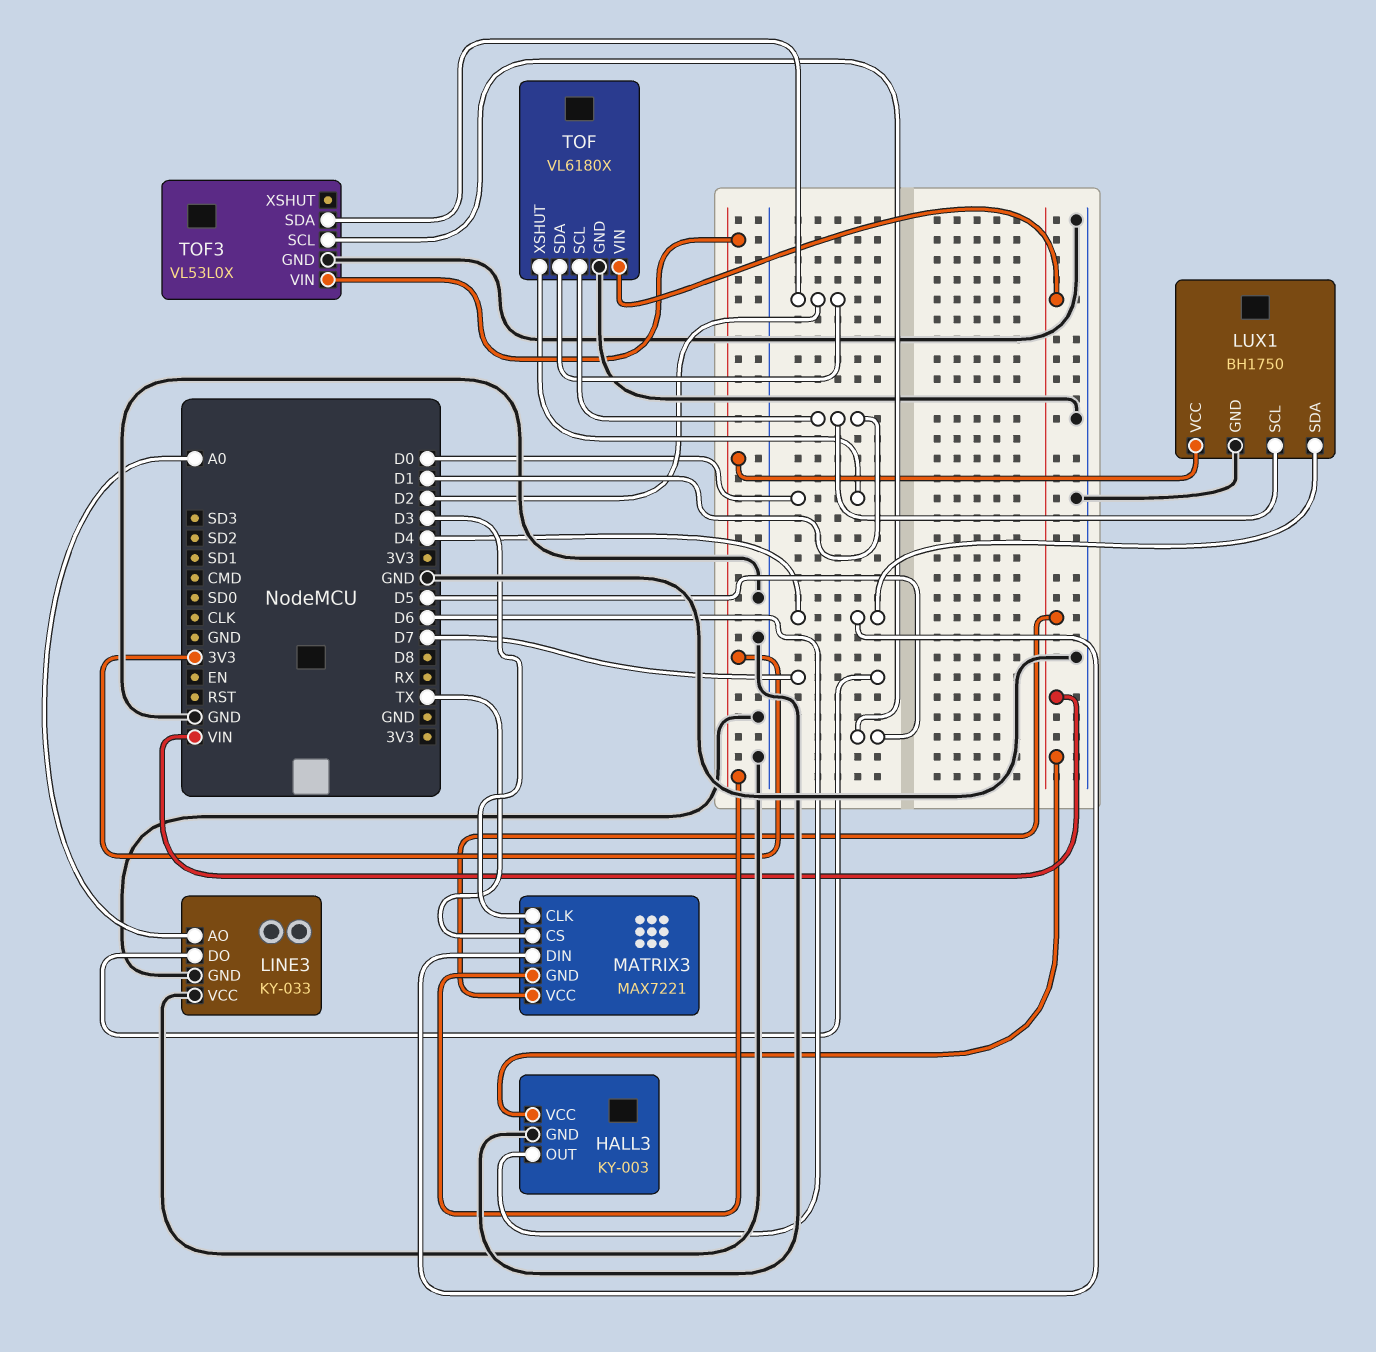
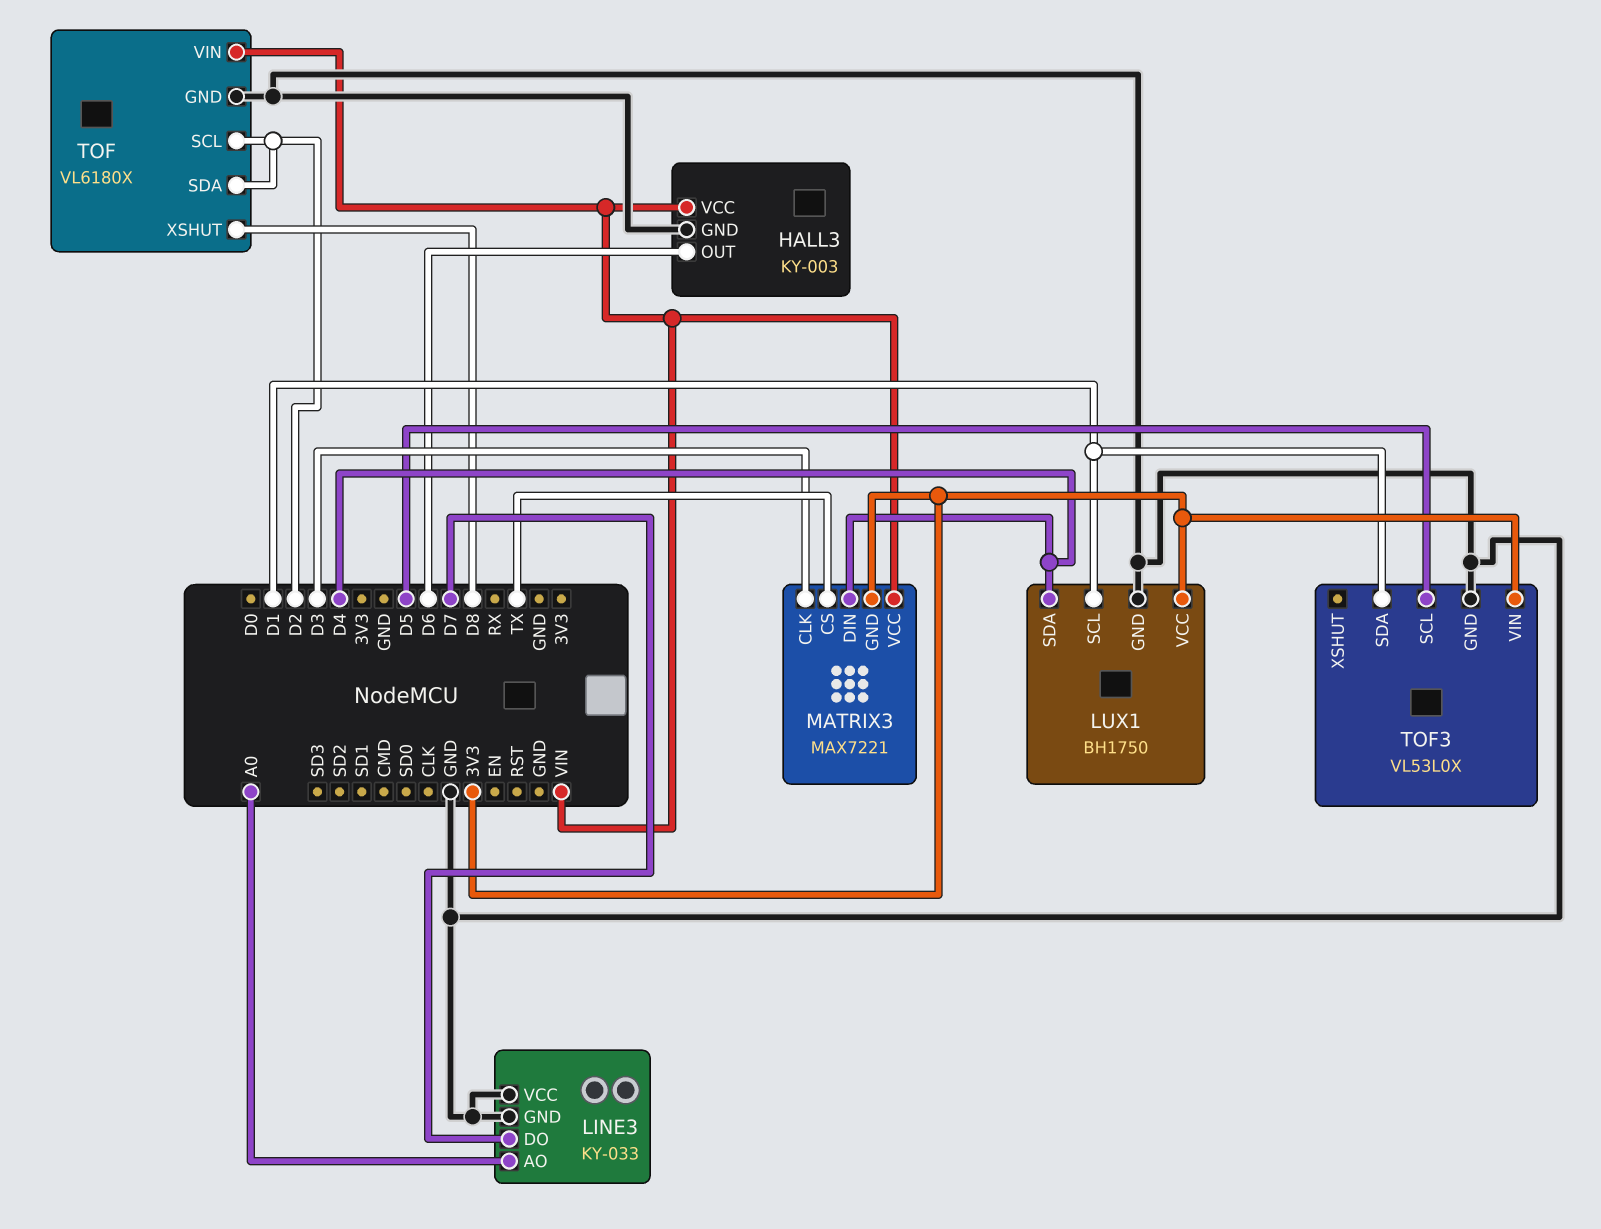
TOF pin SCL: D1 -> D2
TOF pin XSHUT: D0 -> D8
TOF3 pin SDA: D2 -> D1

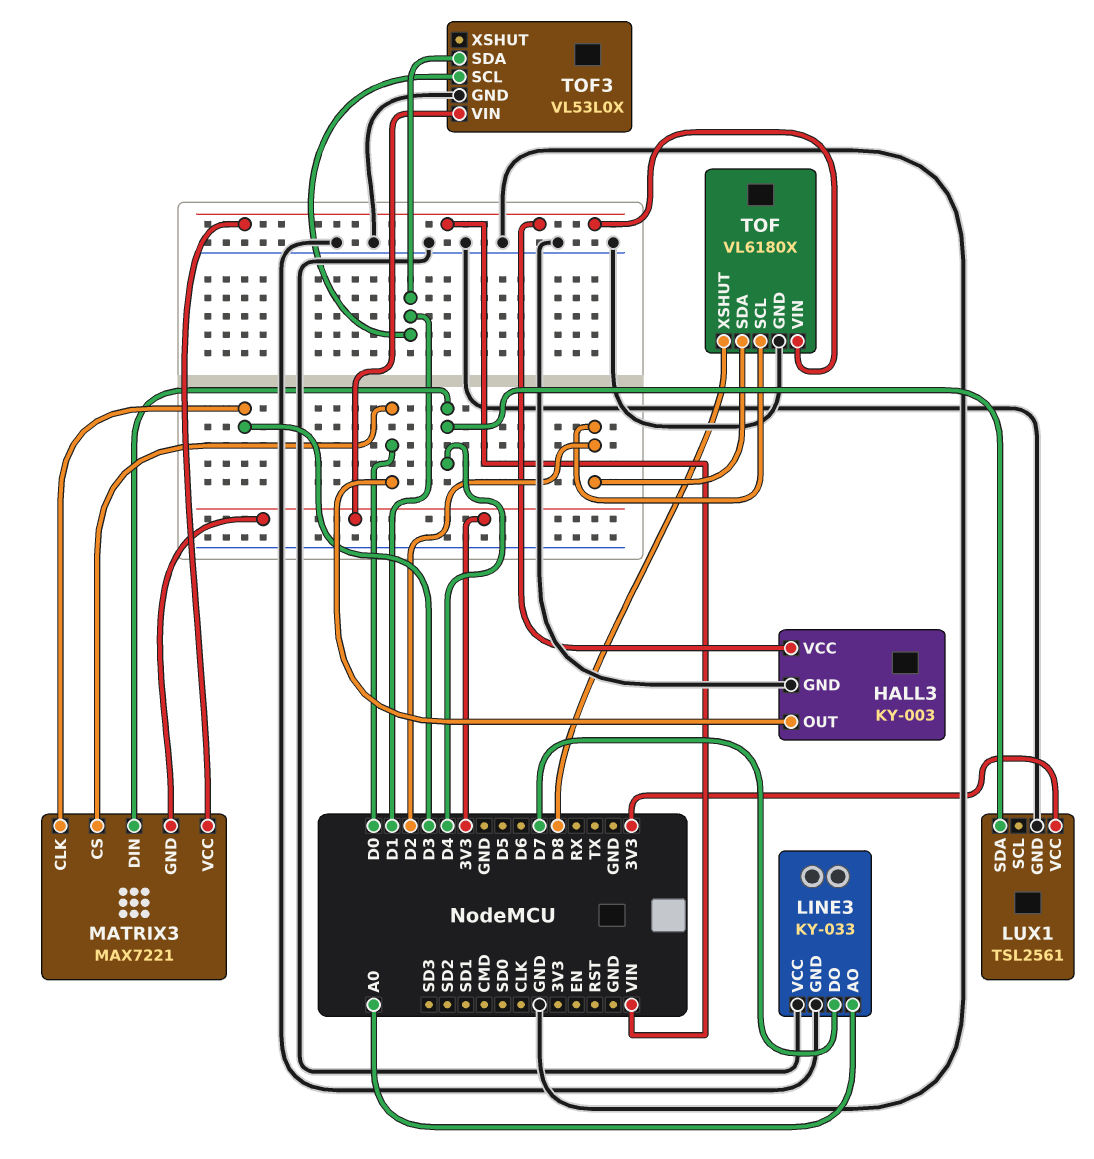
HALL3 pin OUT: D6 -> D0
LUX1: BH1750 -> TSL2561
LUX1 pin SCL: D1 -> none
MATRIX3 pin CS: TX -> D0
TOF3 pin SCL: D5 -> D1

